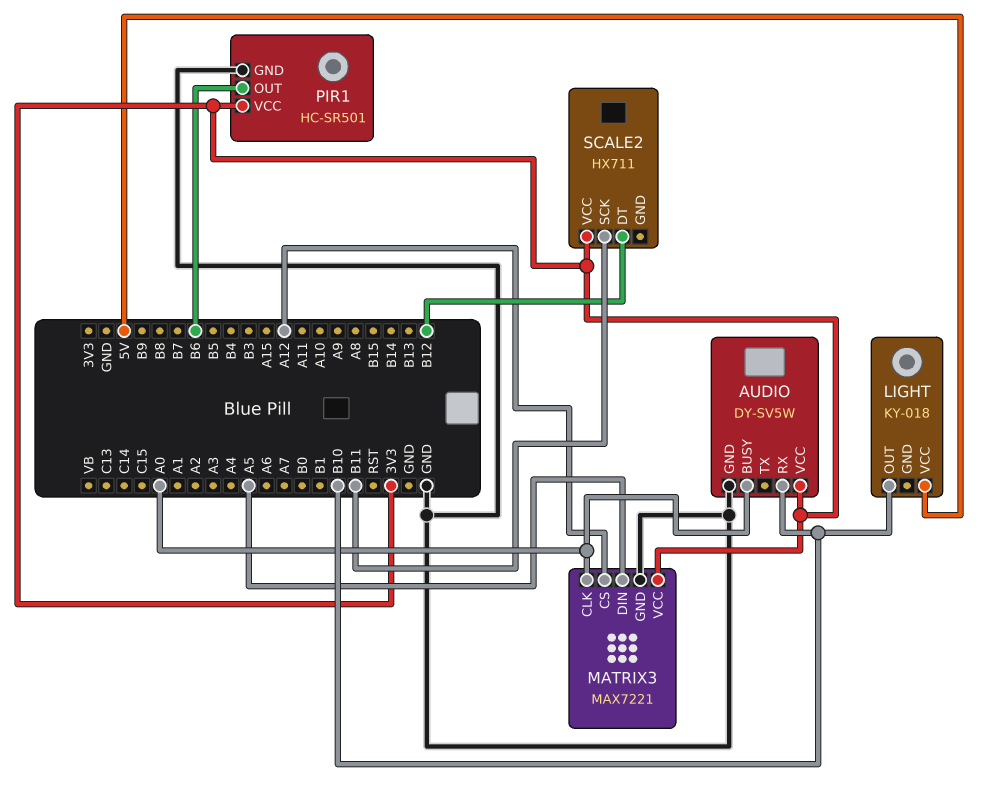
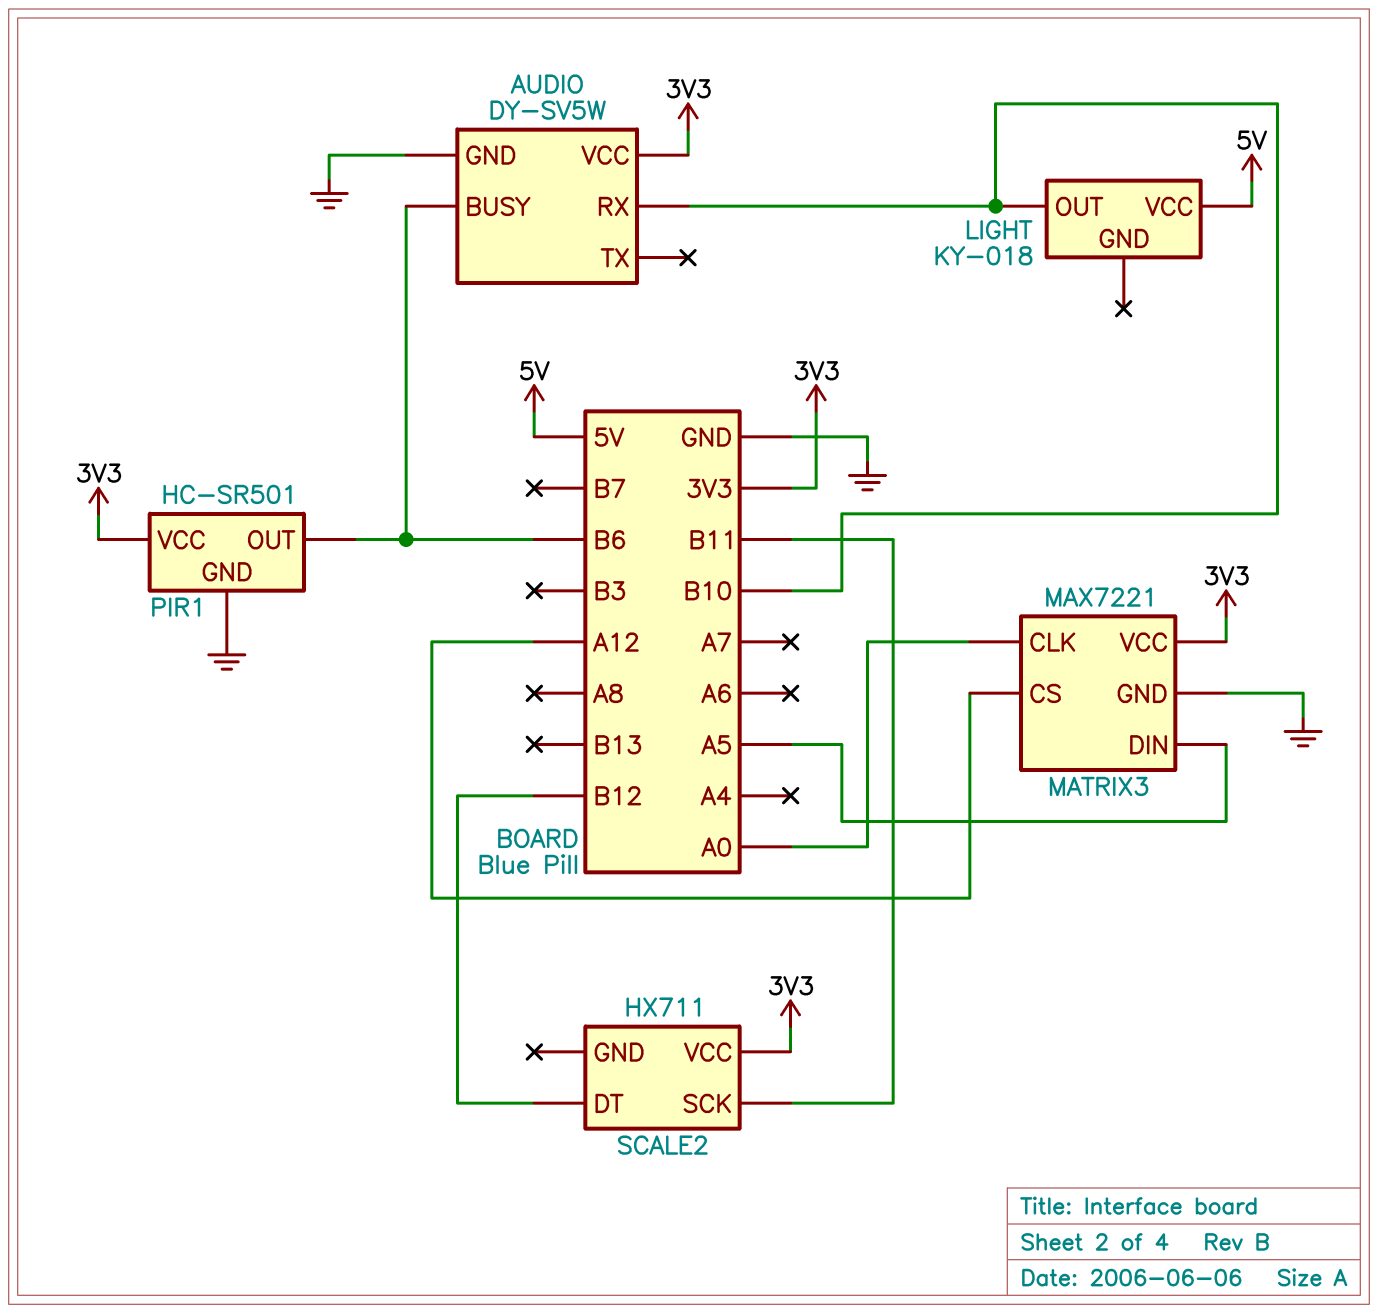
AUDIO pin BUSY: A0 -> B6

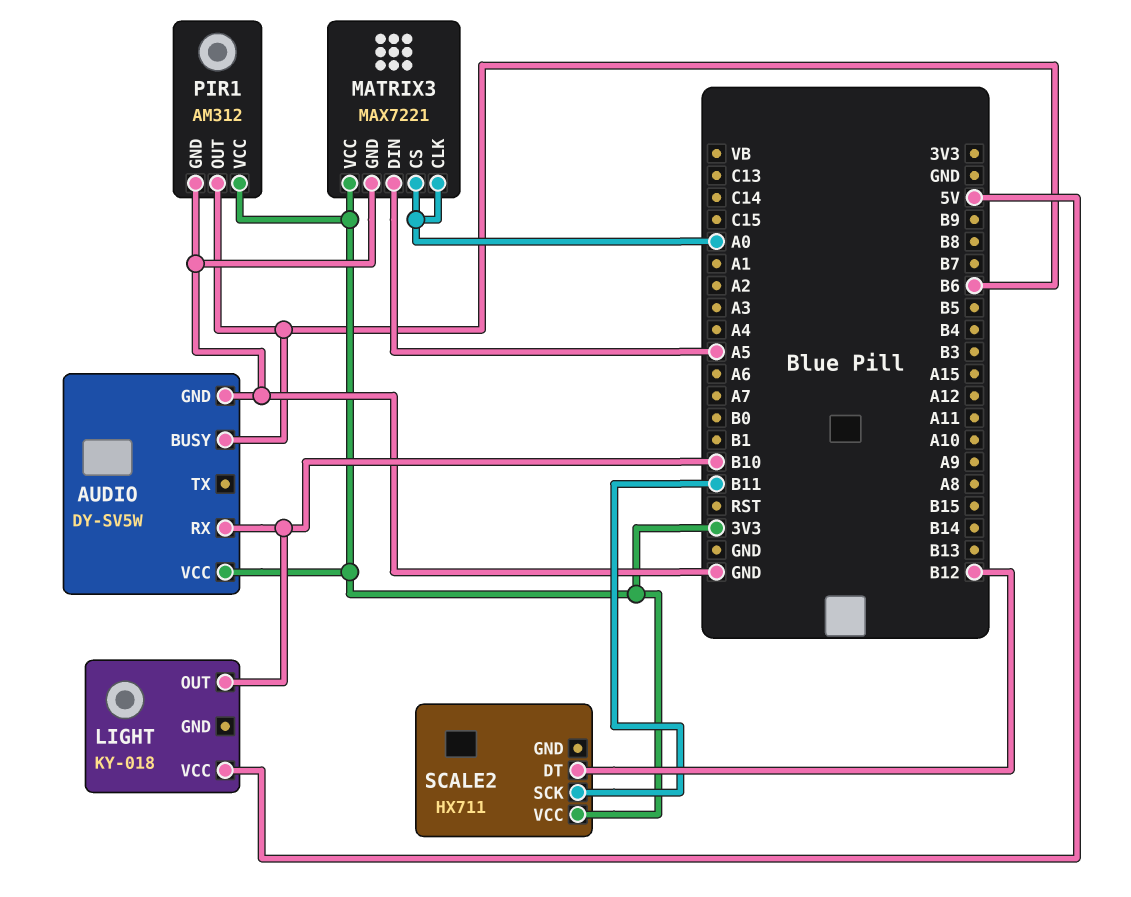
MATRIX3 pin CS: A12 -> A0
PIR1: HC-SR501 -> AM312

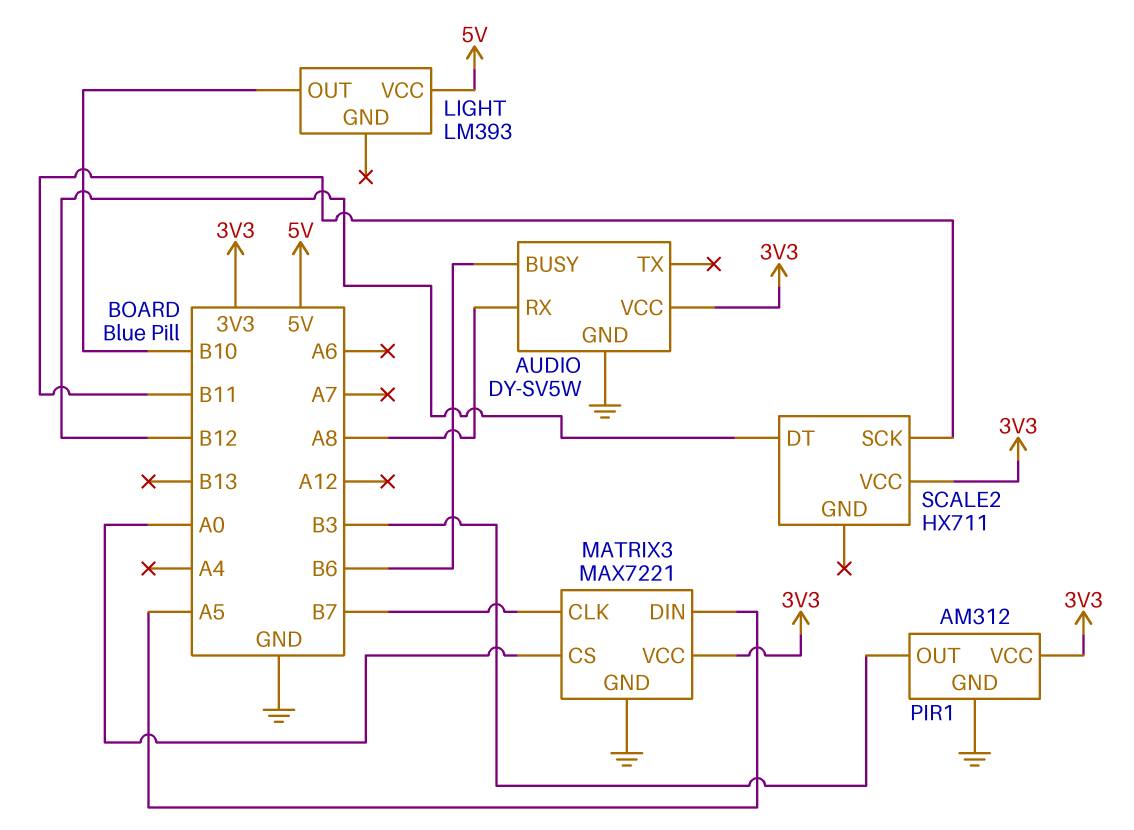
AUDIO pin RX: B10 -> A8
LIGHT: KY-018 -> LM393
MATRIX3 pin CLK: A0 -> B7
PIR1 pin OUT: B6 -> B3

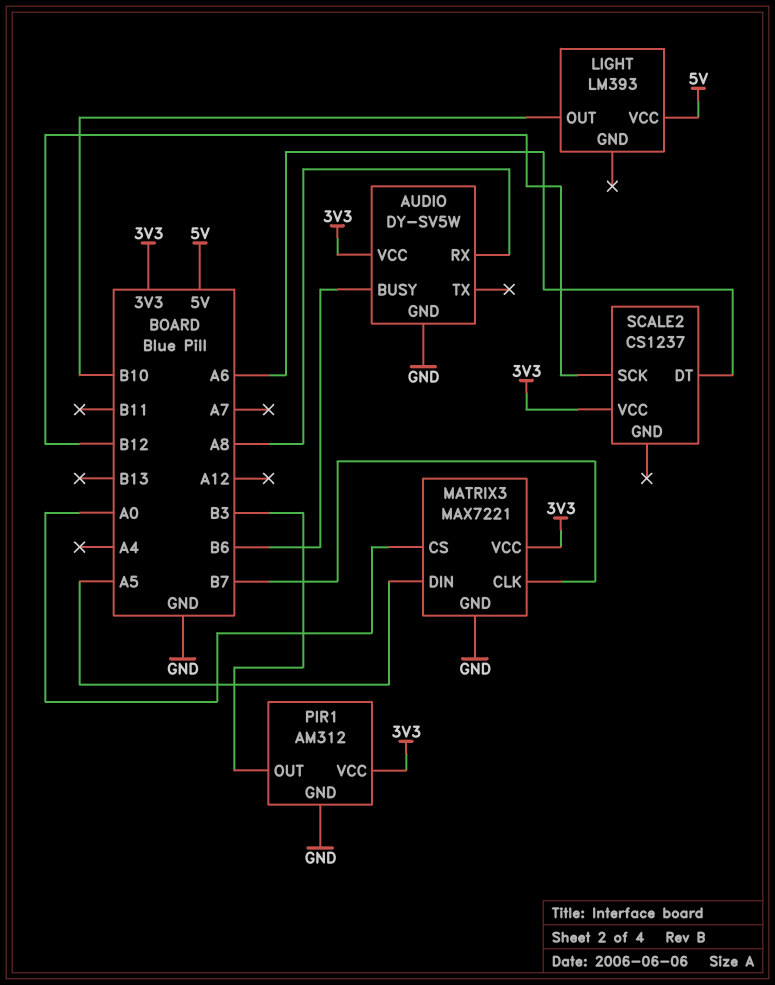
SCALE2: HX711 -> CS1237
SCALE2 pin DT: B12 -> A6
SCALE2 pin SCK: B11 -> B12

